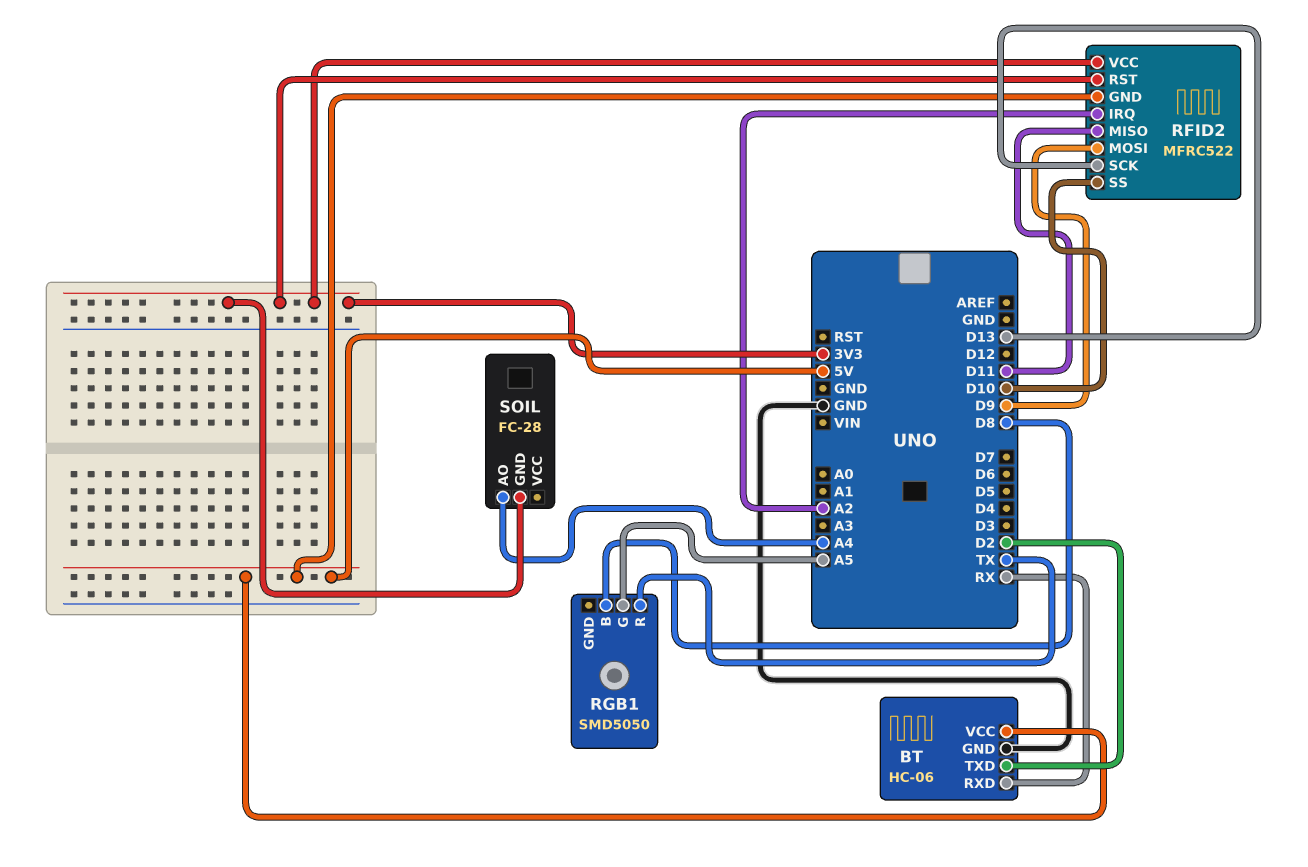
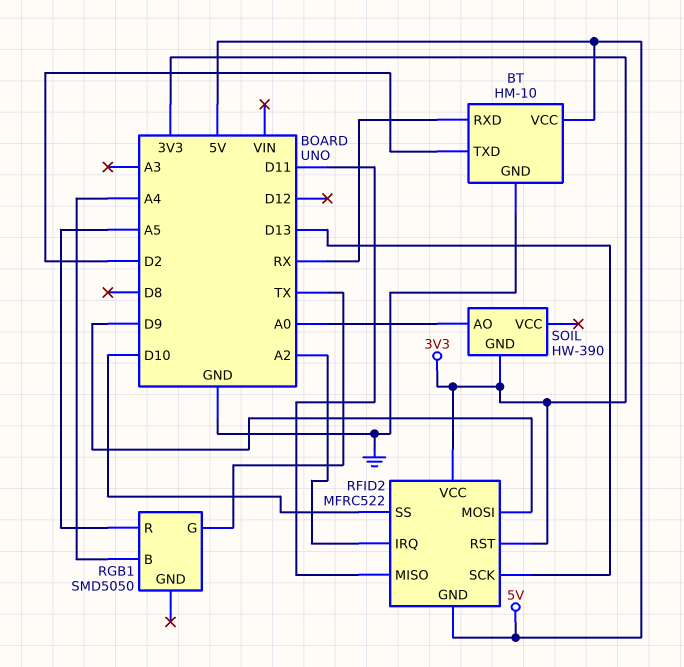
BT: HC-06 -> HM-10
RGB1 pin B: D8 -> A4
RGB1 pin G: A5 -> TX
RGB1 pin R: TX -> A5
SOIL: FC-28 -> HW-390
SOIL pin AO: A4 -> A0

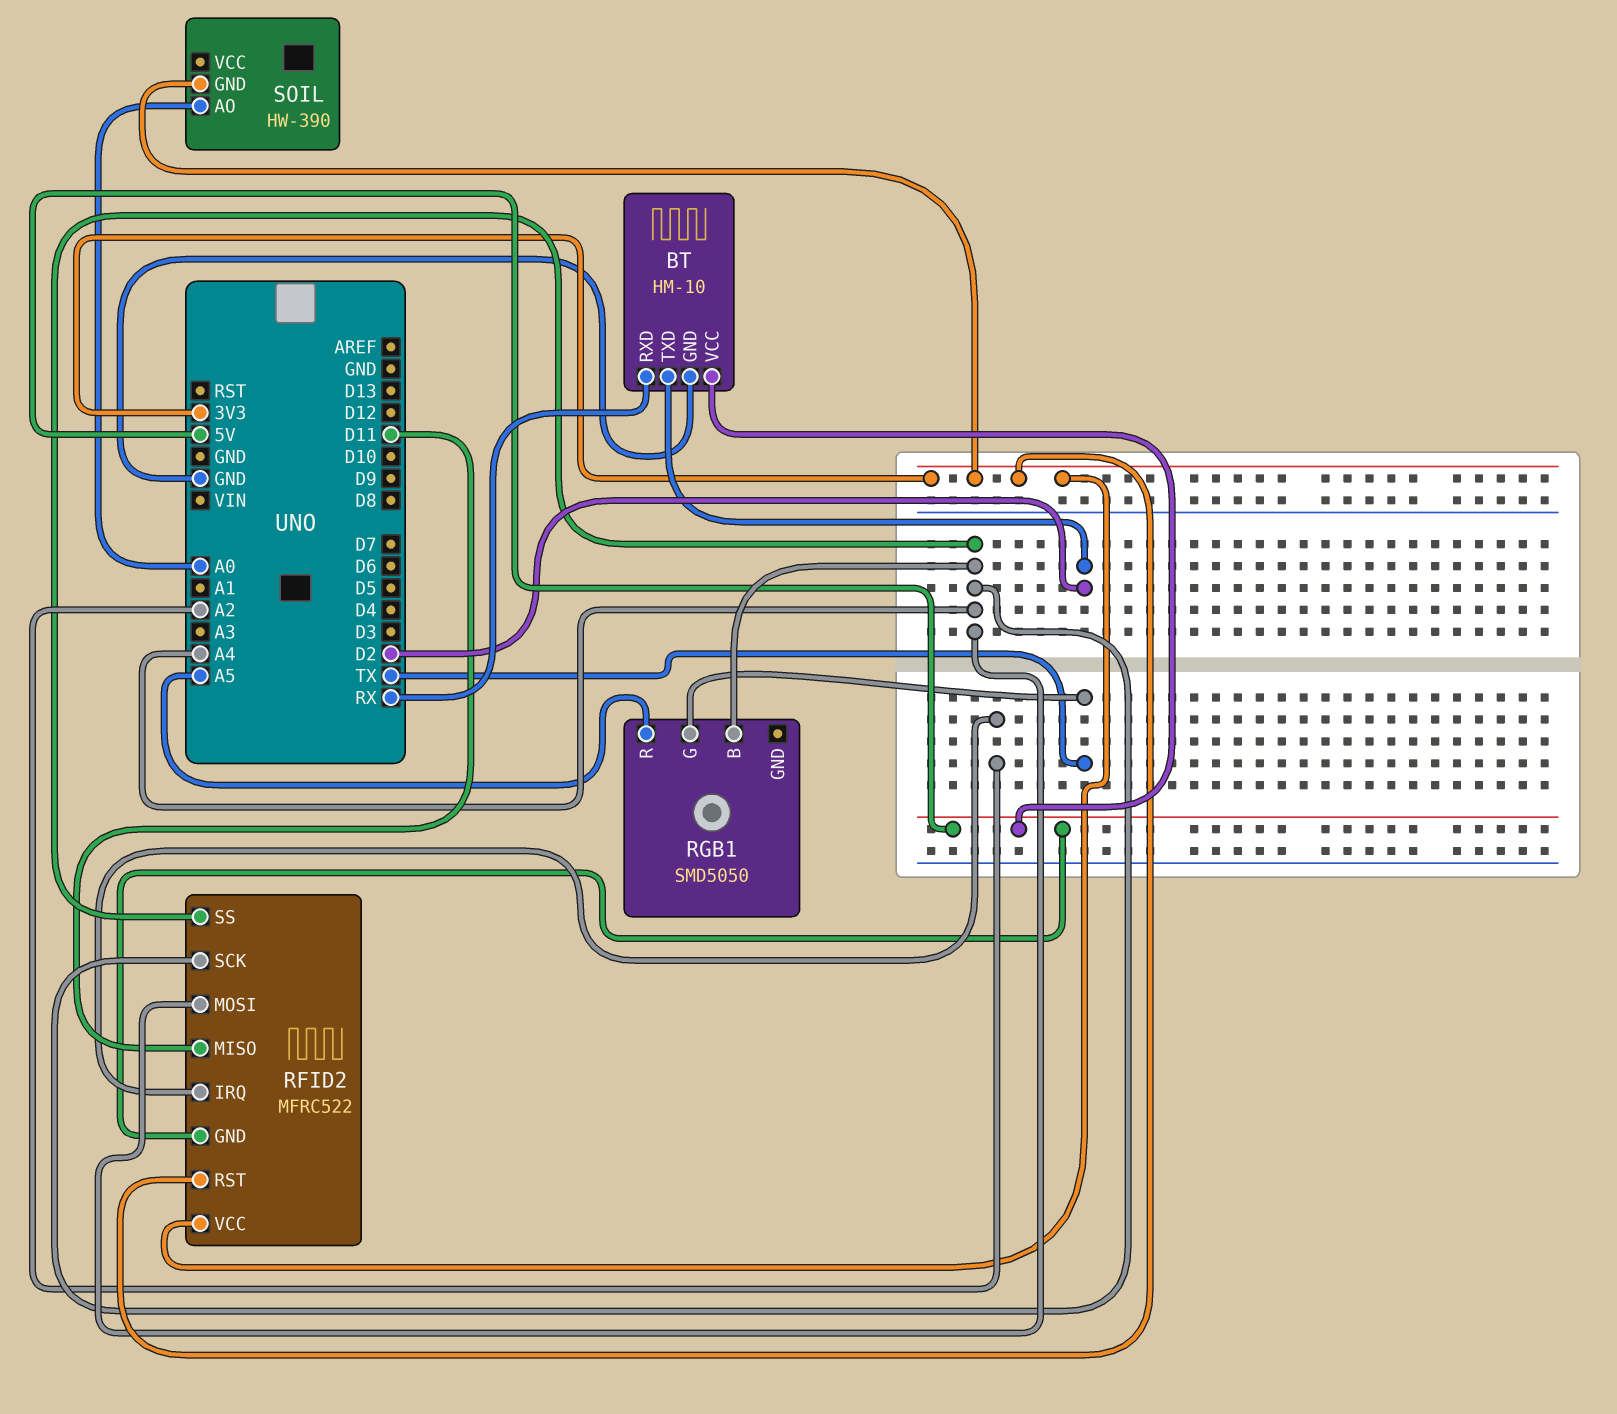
RFID2 pin MOSI: D9 -> A4
RFID2 pin SCK: D13 -> A4
RFID2 pin SS: D10 -> A4

